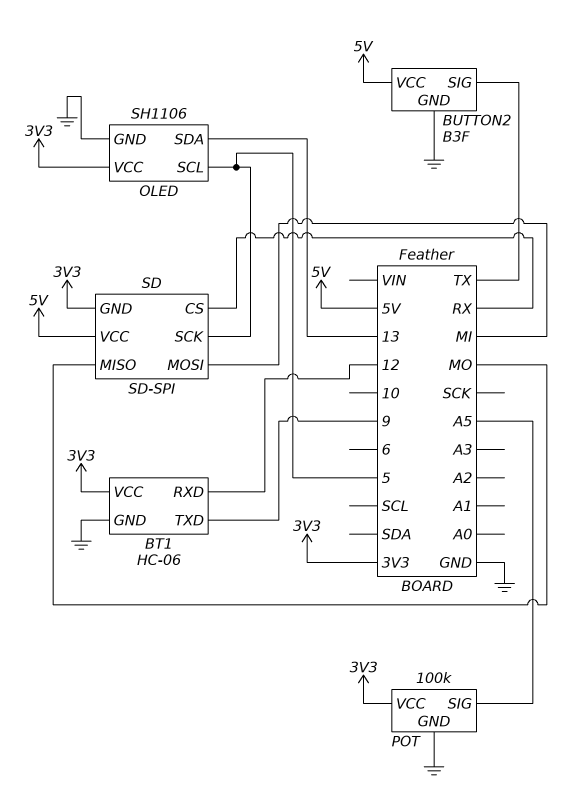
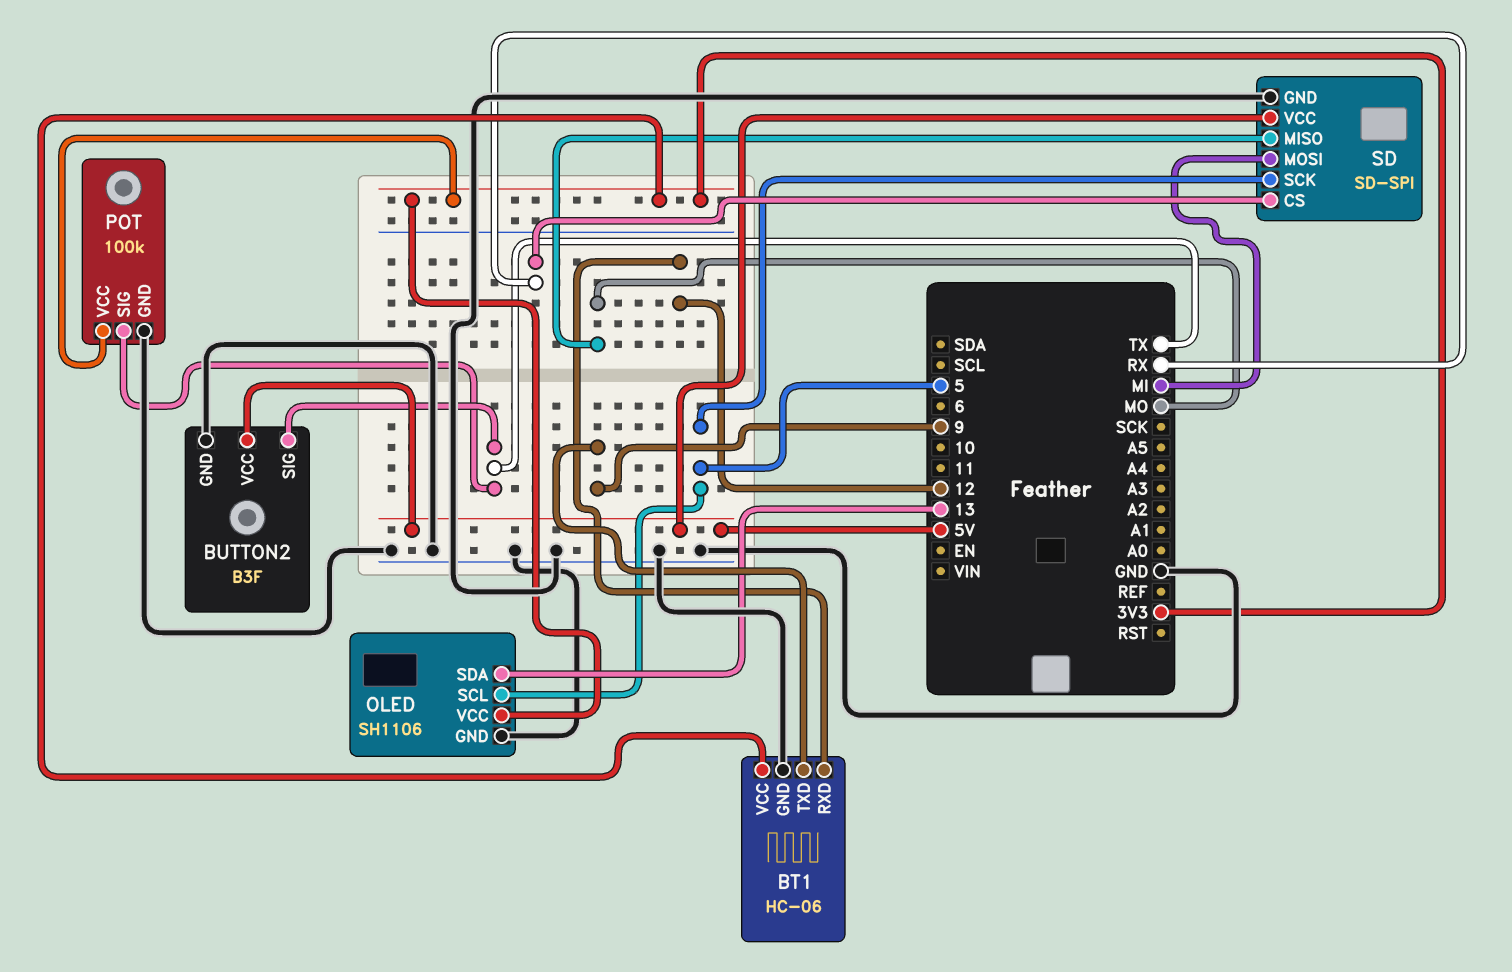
POT pin SIG: A5 -> TX
SD pin GND: 3V3 -> GND

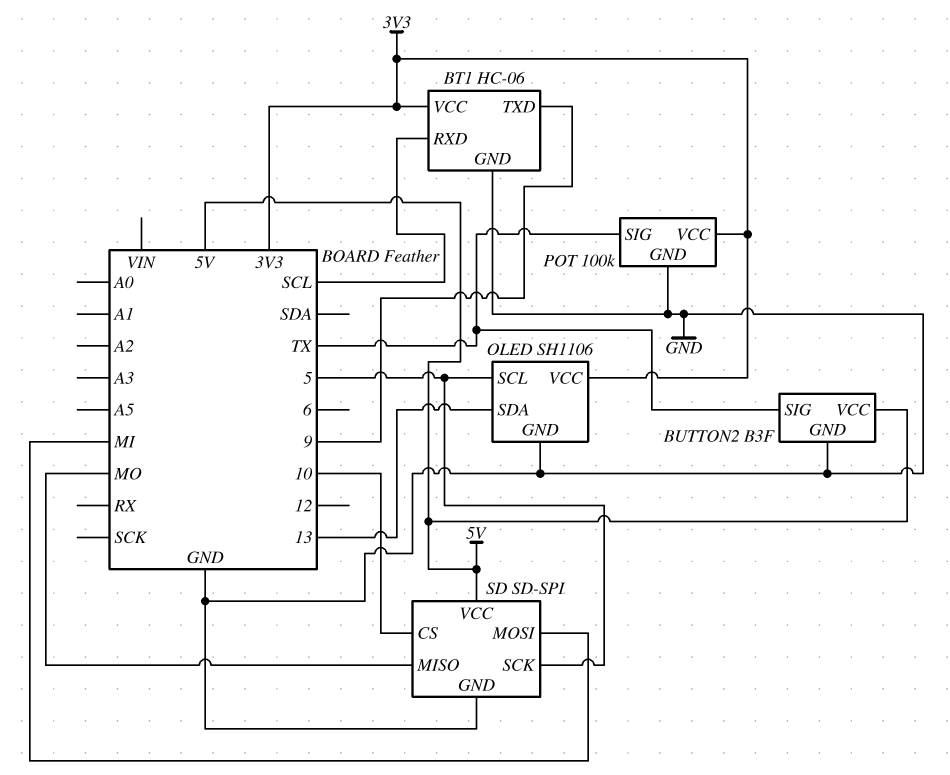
BT1 pin RXD: 12 -> SCL
SD pin CS: RX -> 10

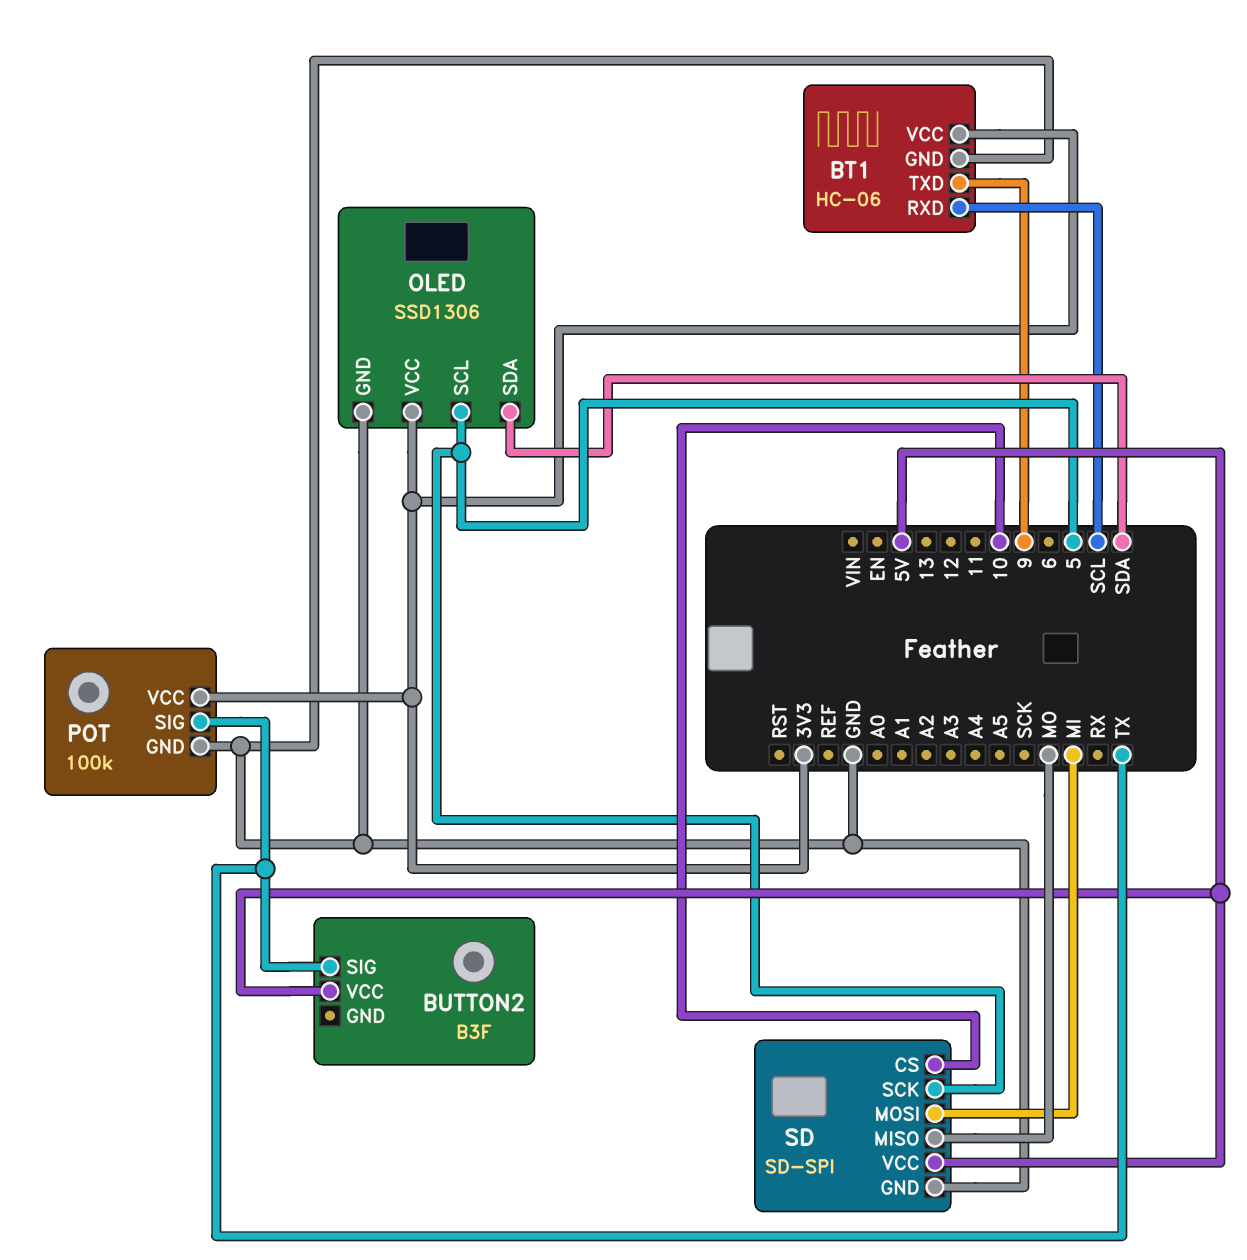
BUTTON2 pin GND: GND -> none
OLED: SH1106 -> SSD1306
OLED pin SDA: 13 -> SDA

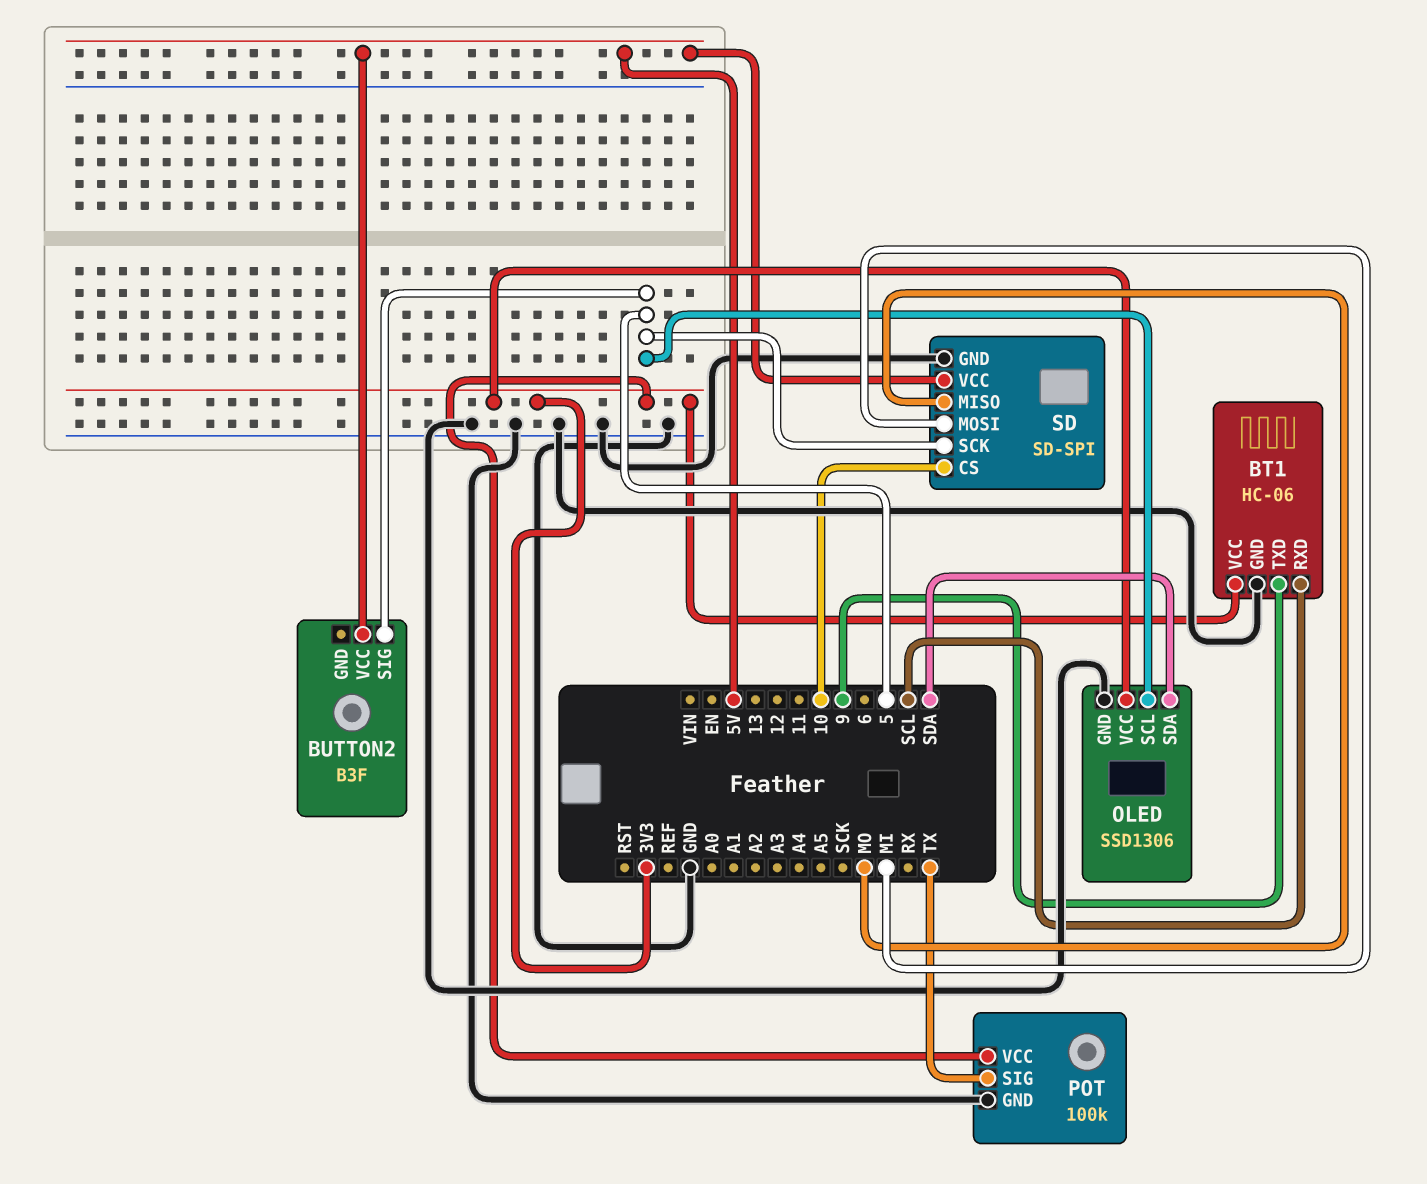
BUTTON2 pin SIG: TX -> 5

